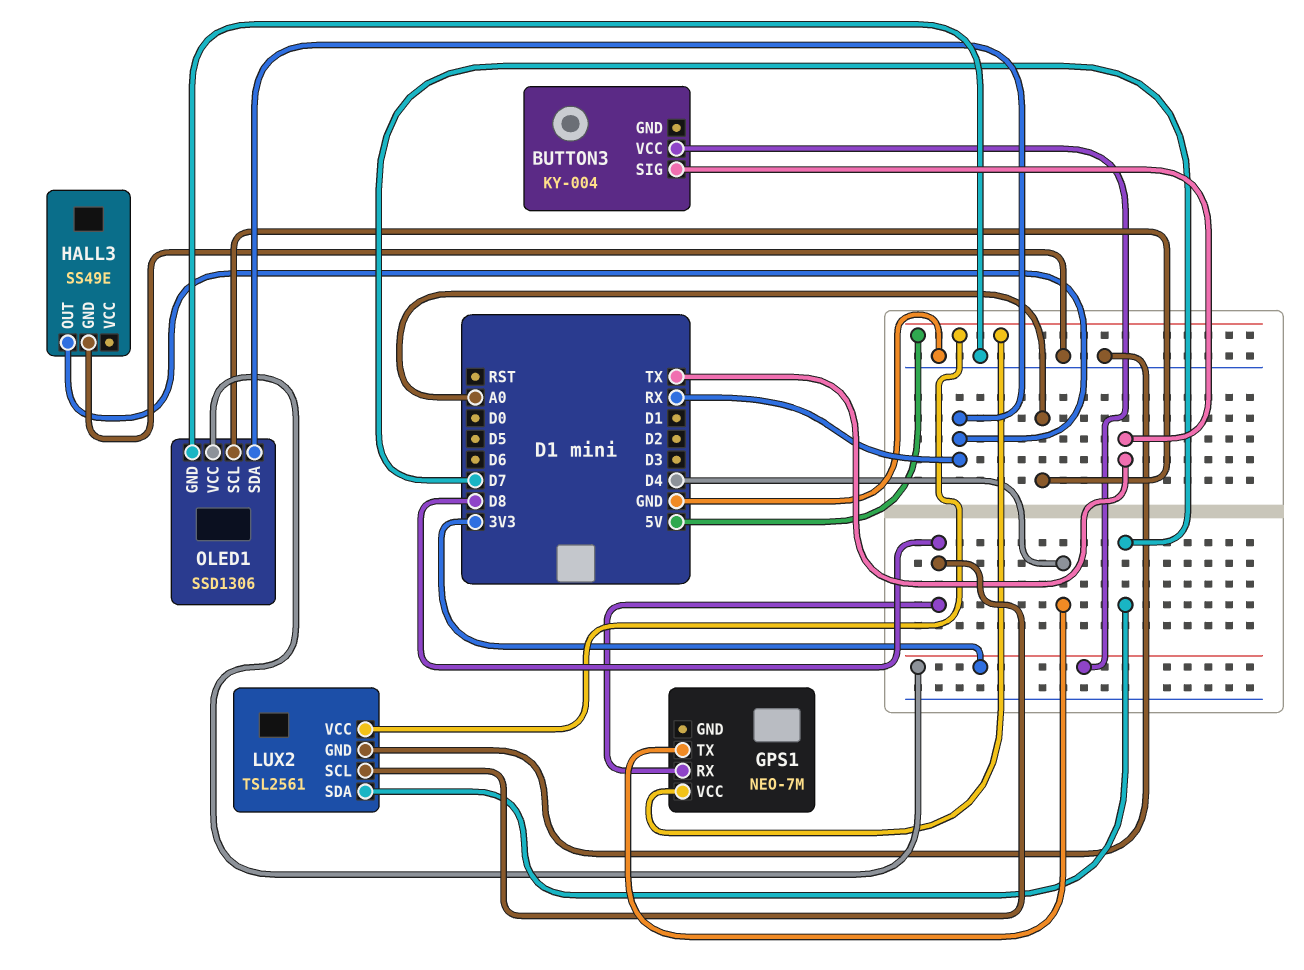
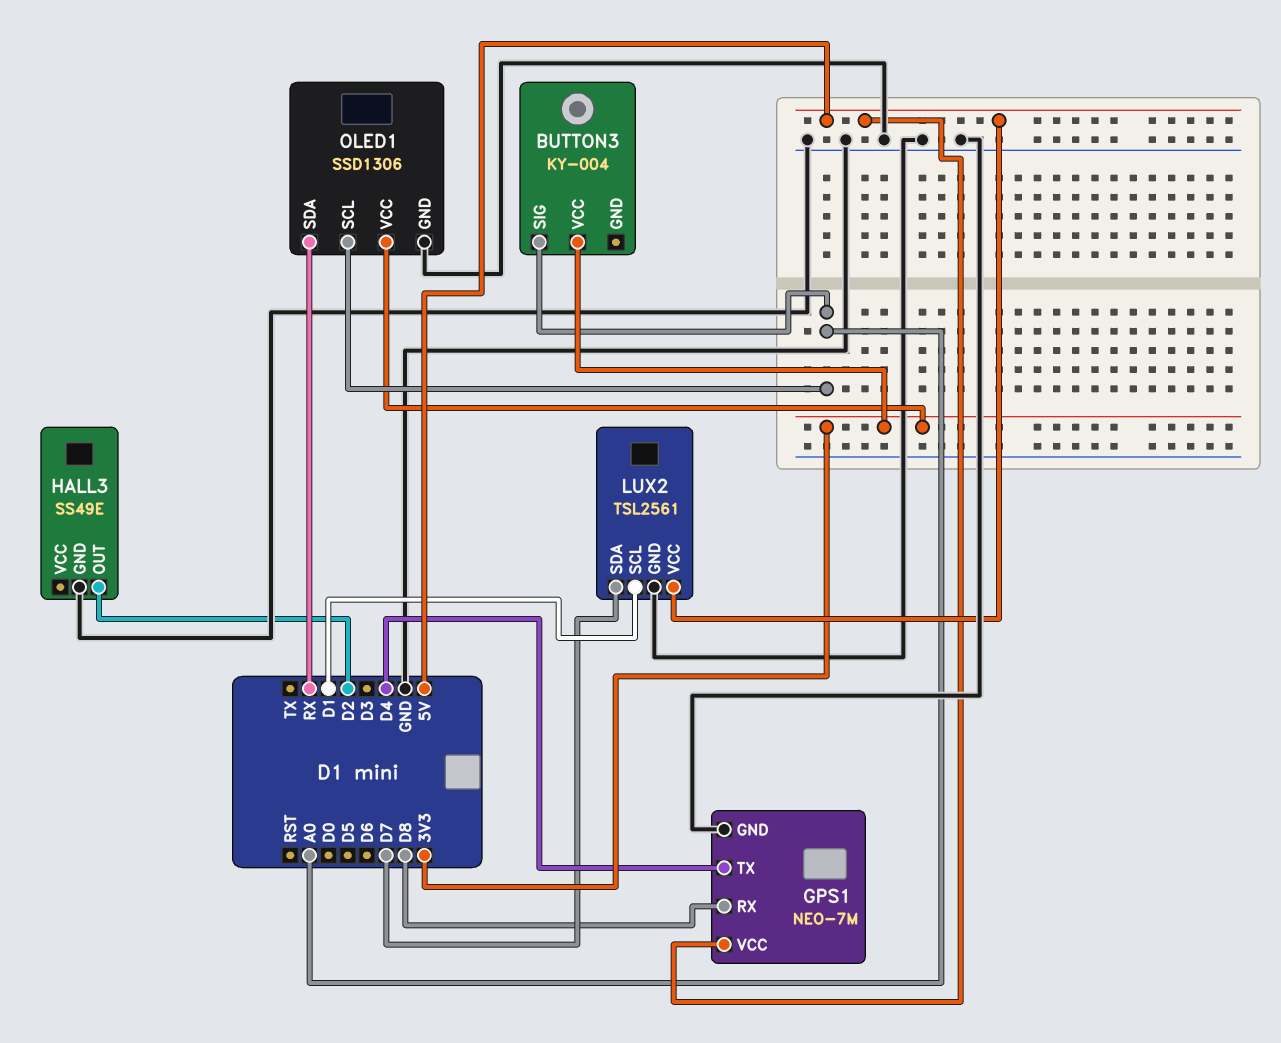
BUTTON3 pin SIG: TX -> A0
GPS1 pin GND: none -> GND
HALL3 pin OUT: RX -> D2
LUX2 pin SCL: D8 -> D1

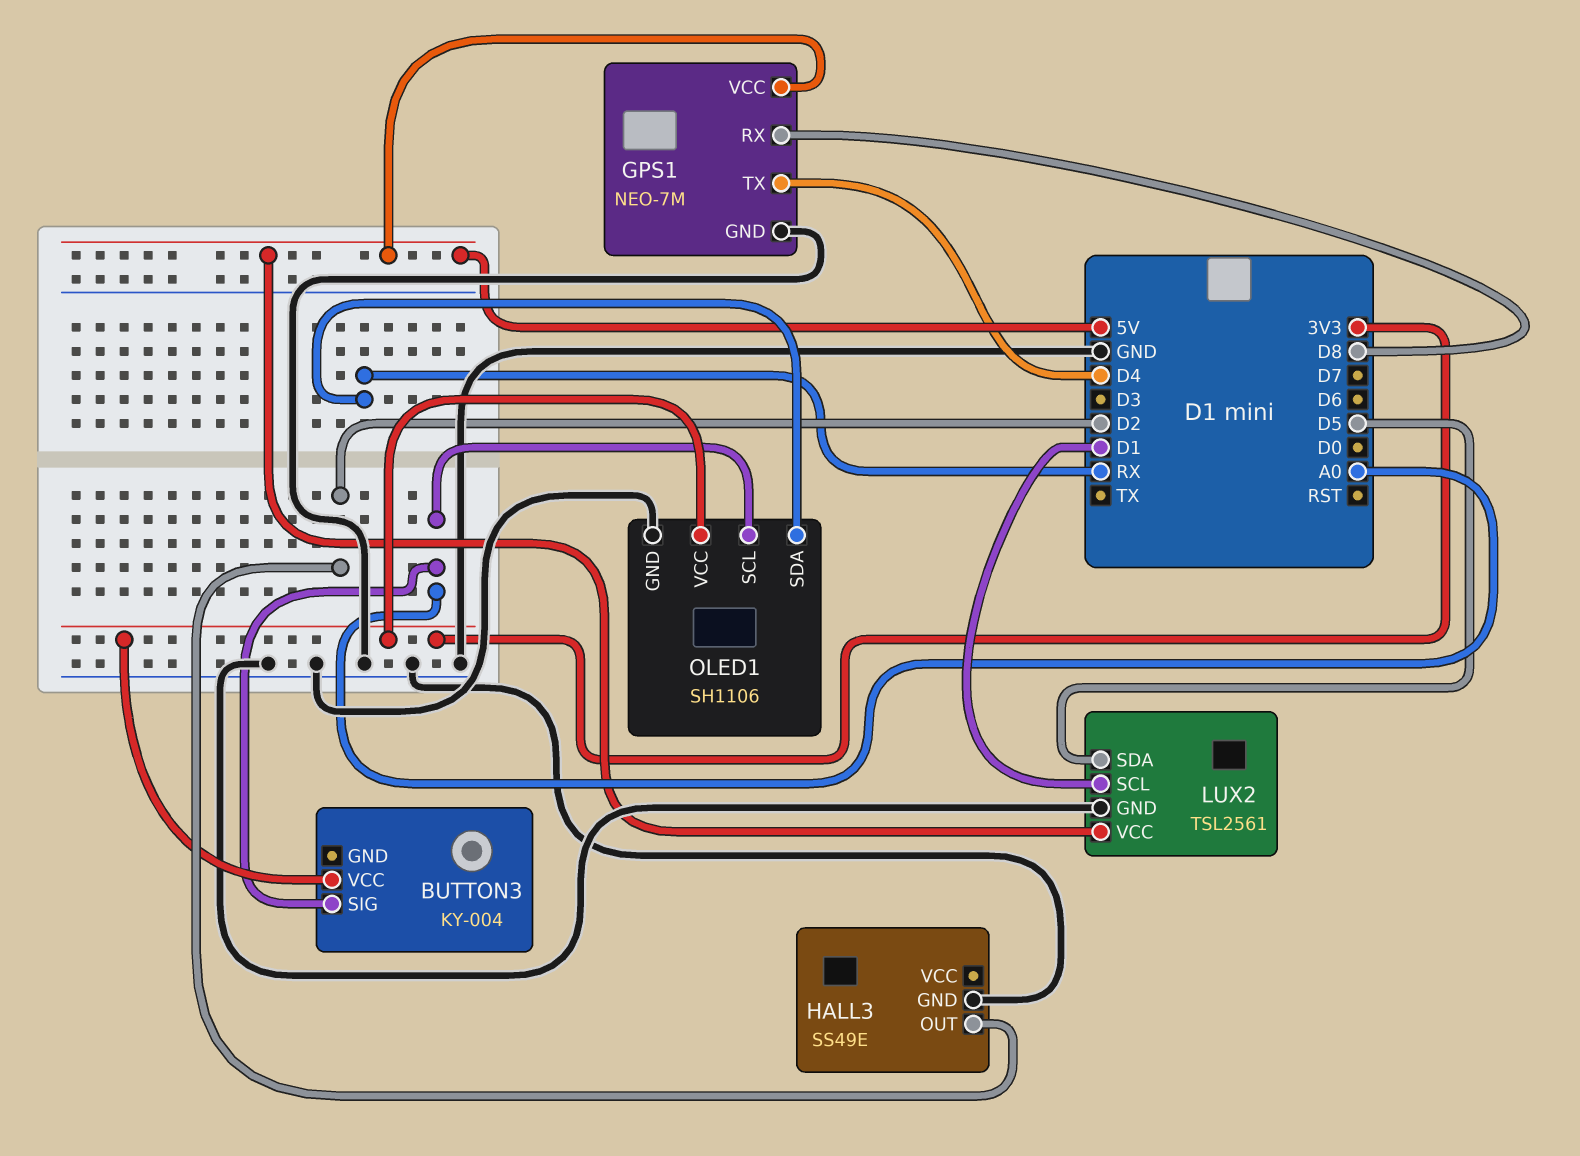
LUX2 pin SDA: D7 -> D5
OLED1: SSD1306 -> SH1106

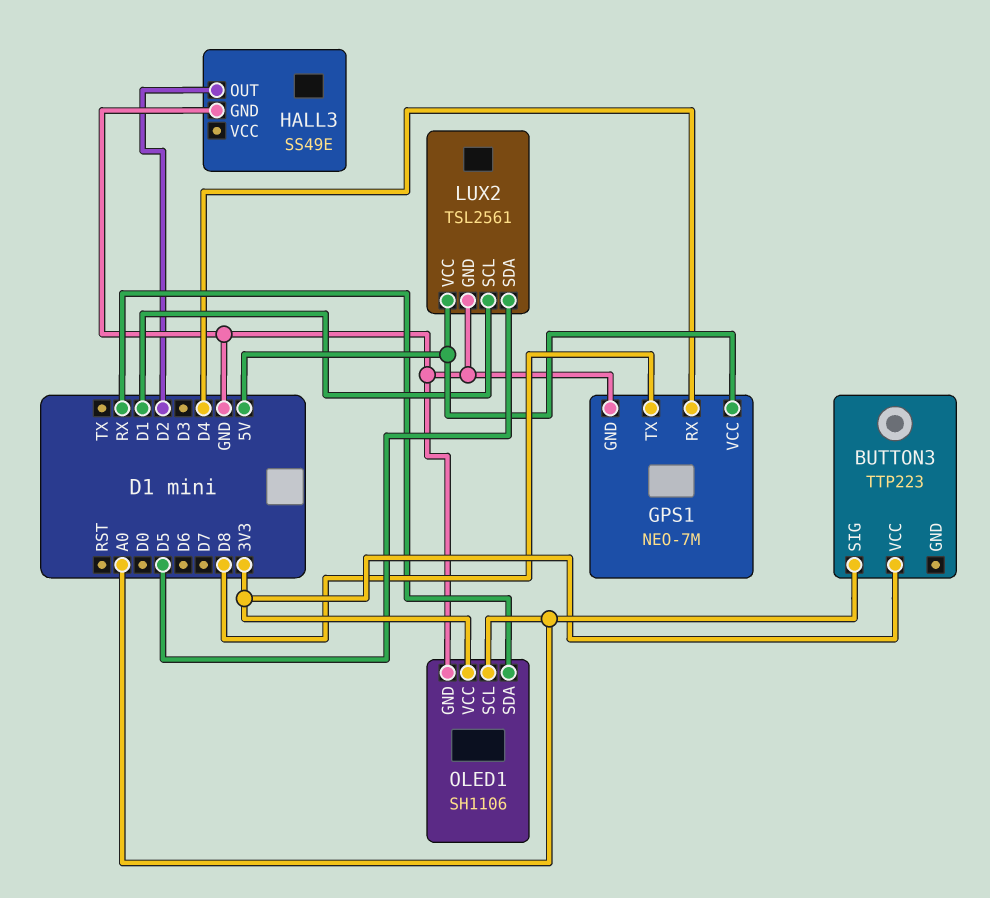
BUTTON3: KY-004 -> TTP223
GPS1 pin RX: D8 -> D4
GPS1 pin TX: D4 -> D8

